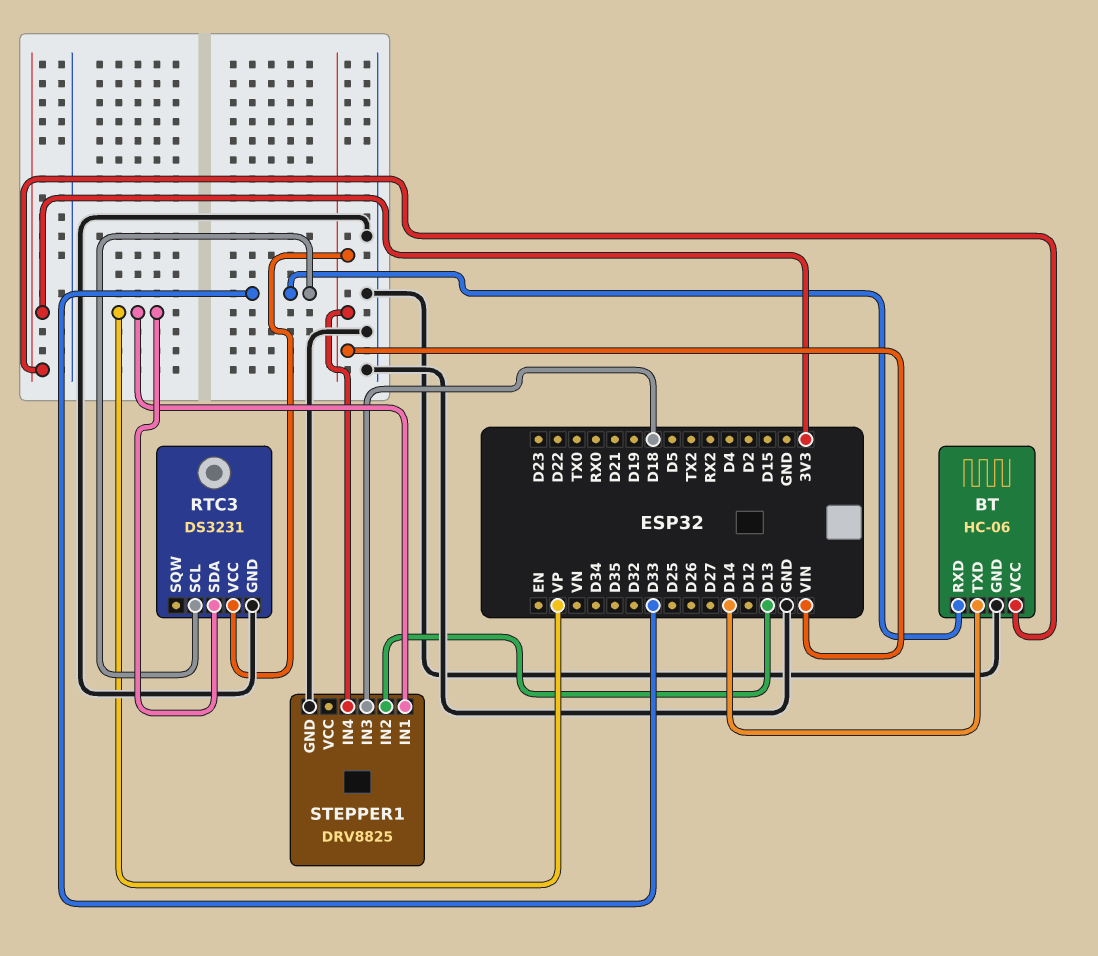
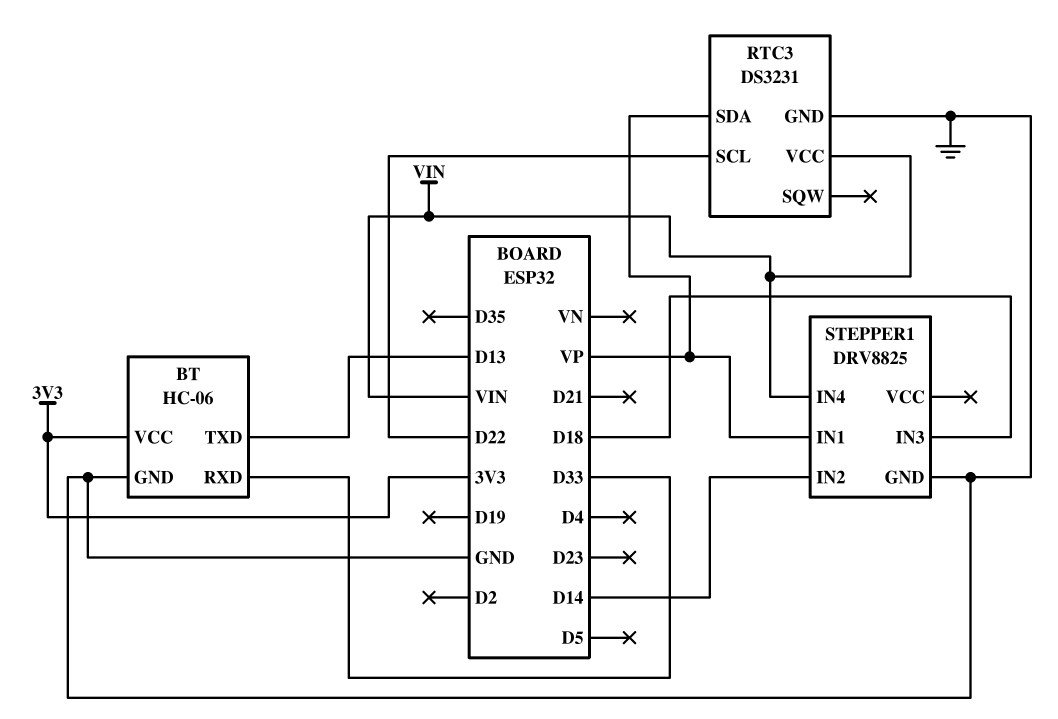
BT pin TXD: D14 -> D13
RTC3 pin SCL: D33 -> D22
STEPPER1 pin IN2: D13 -> D14

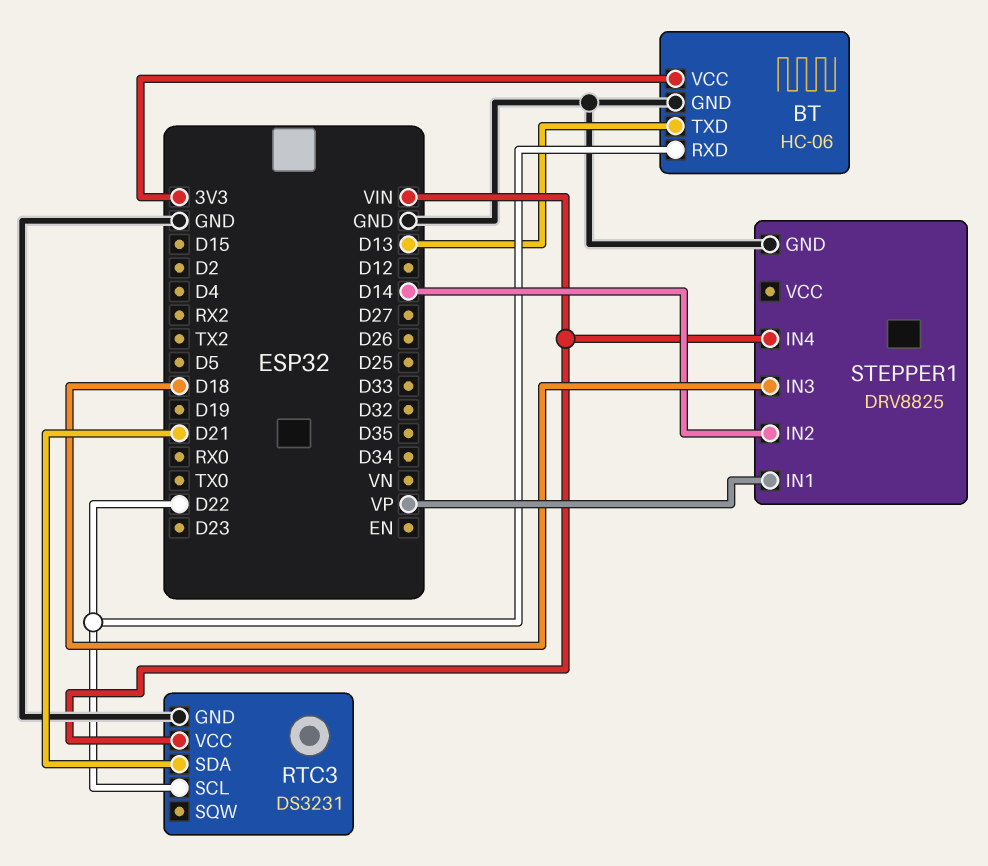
BT pin RXD: D33 -> D22
RTC3 pin SDA: VP -> D21

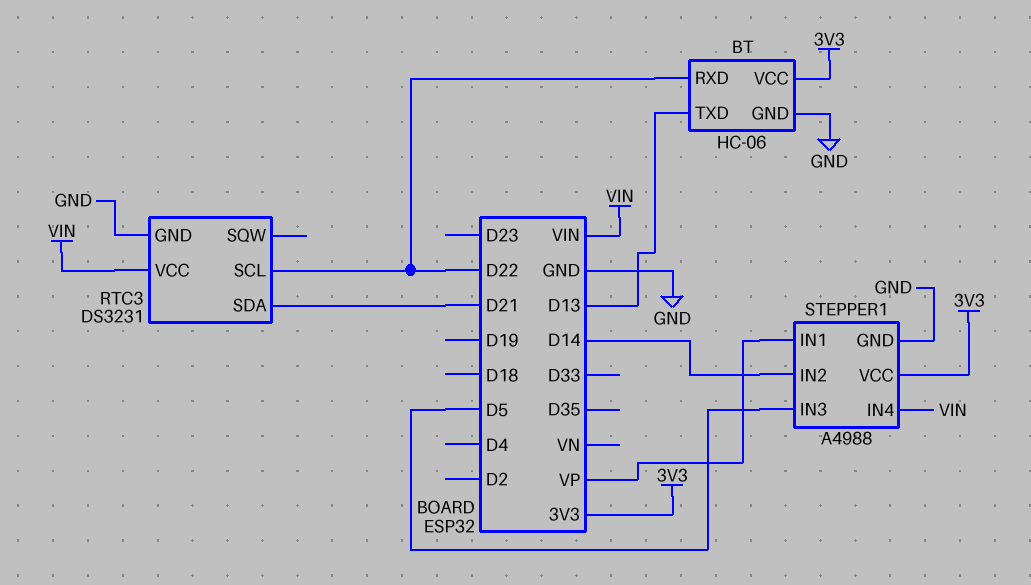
STEPPER1: DRV8825 -> A4988
STEPPER1 pin IN3: D18 -> D5
STEPPER1 pin VCC: none -> 3V3

